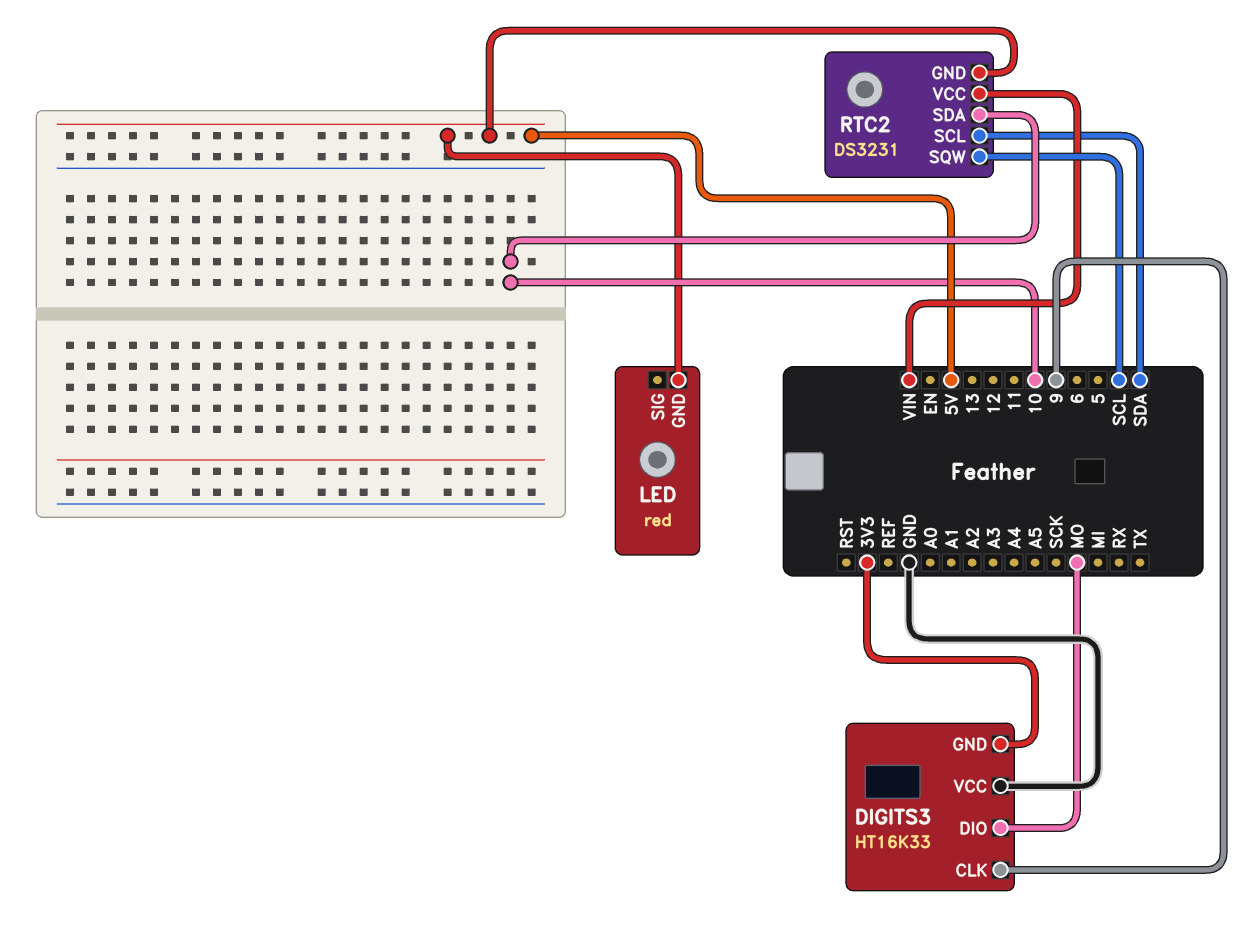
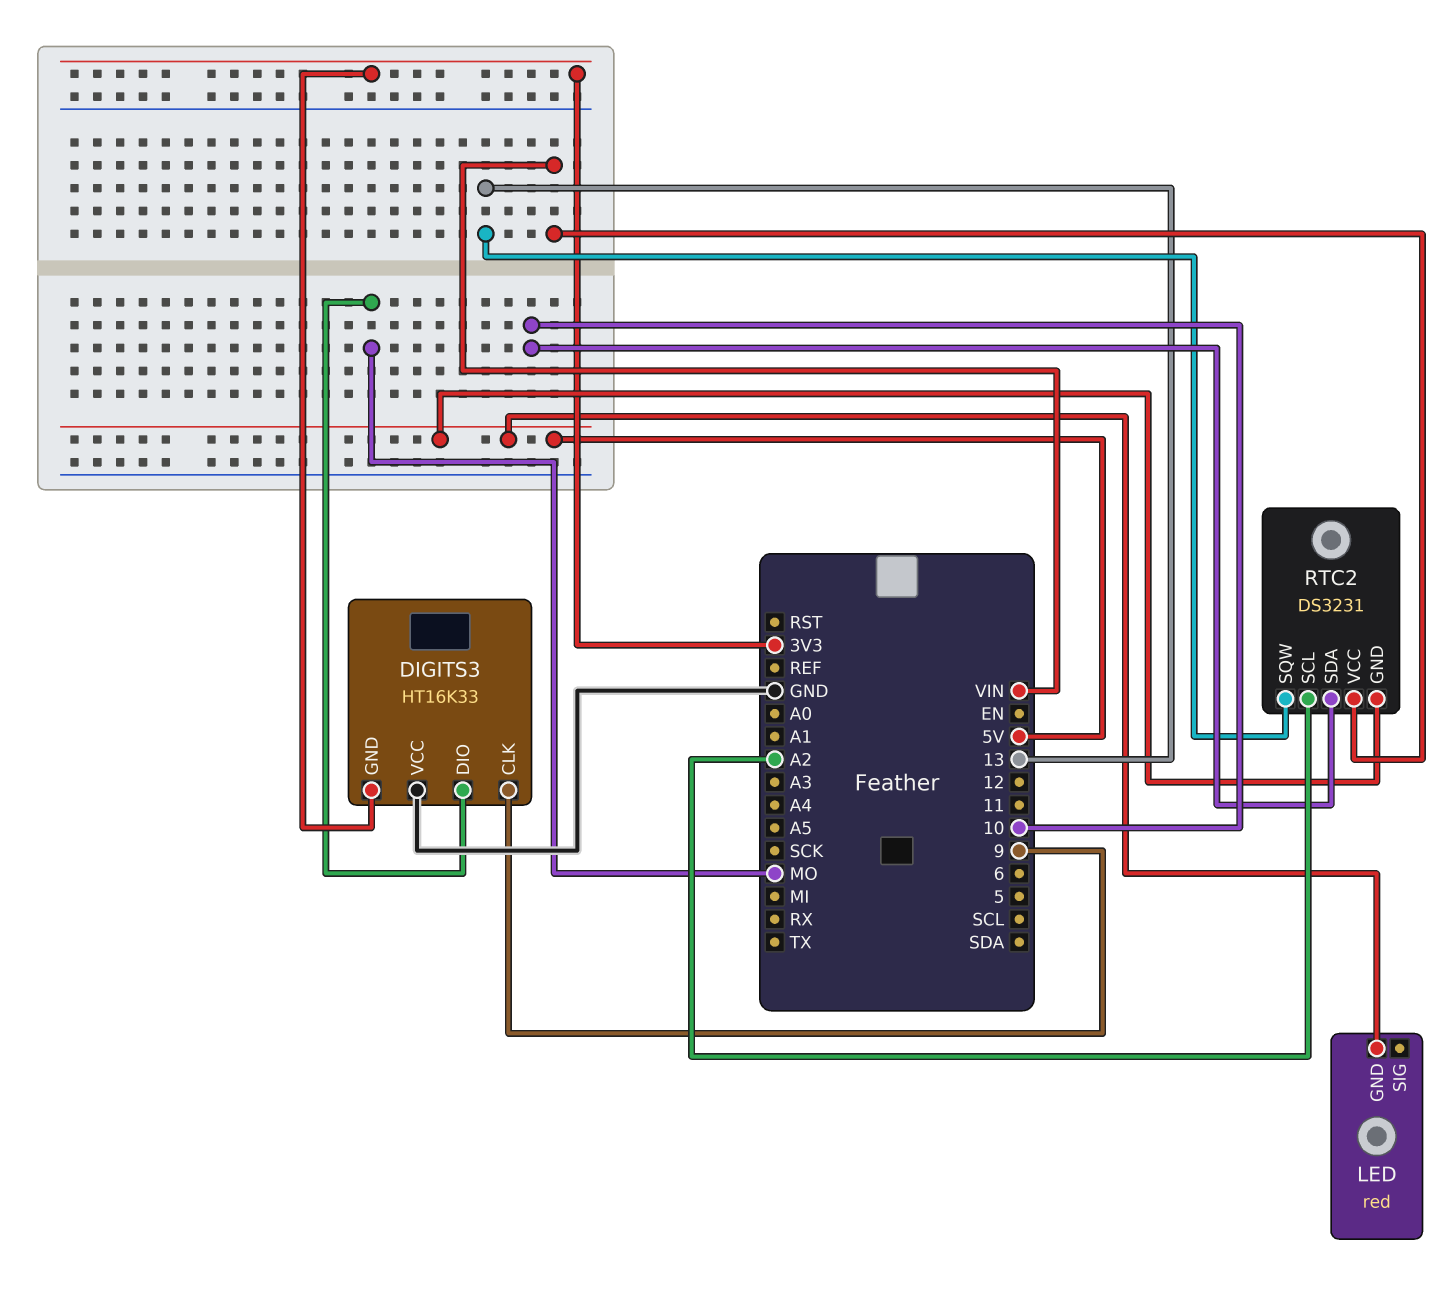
RTC2 pin SCL: SDA -> A2
RTC2 pin SQW: SCL -> 13

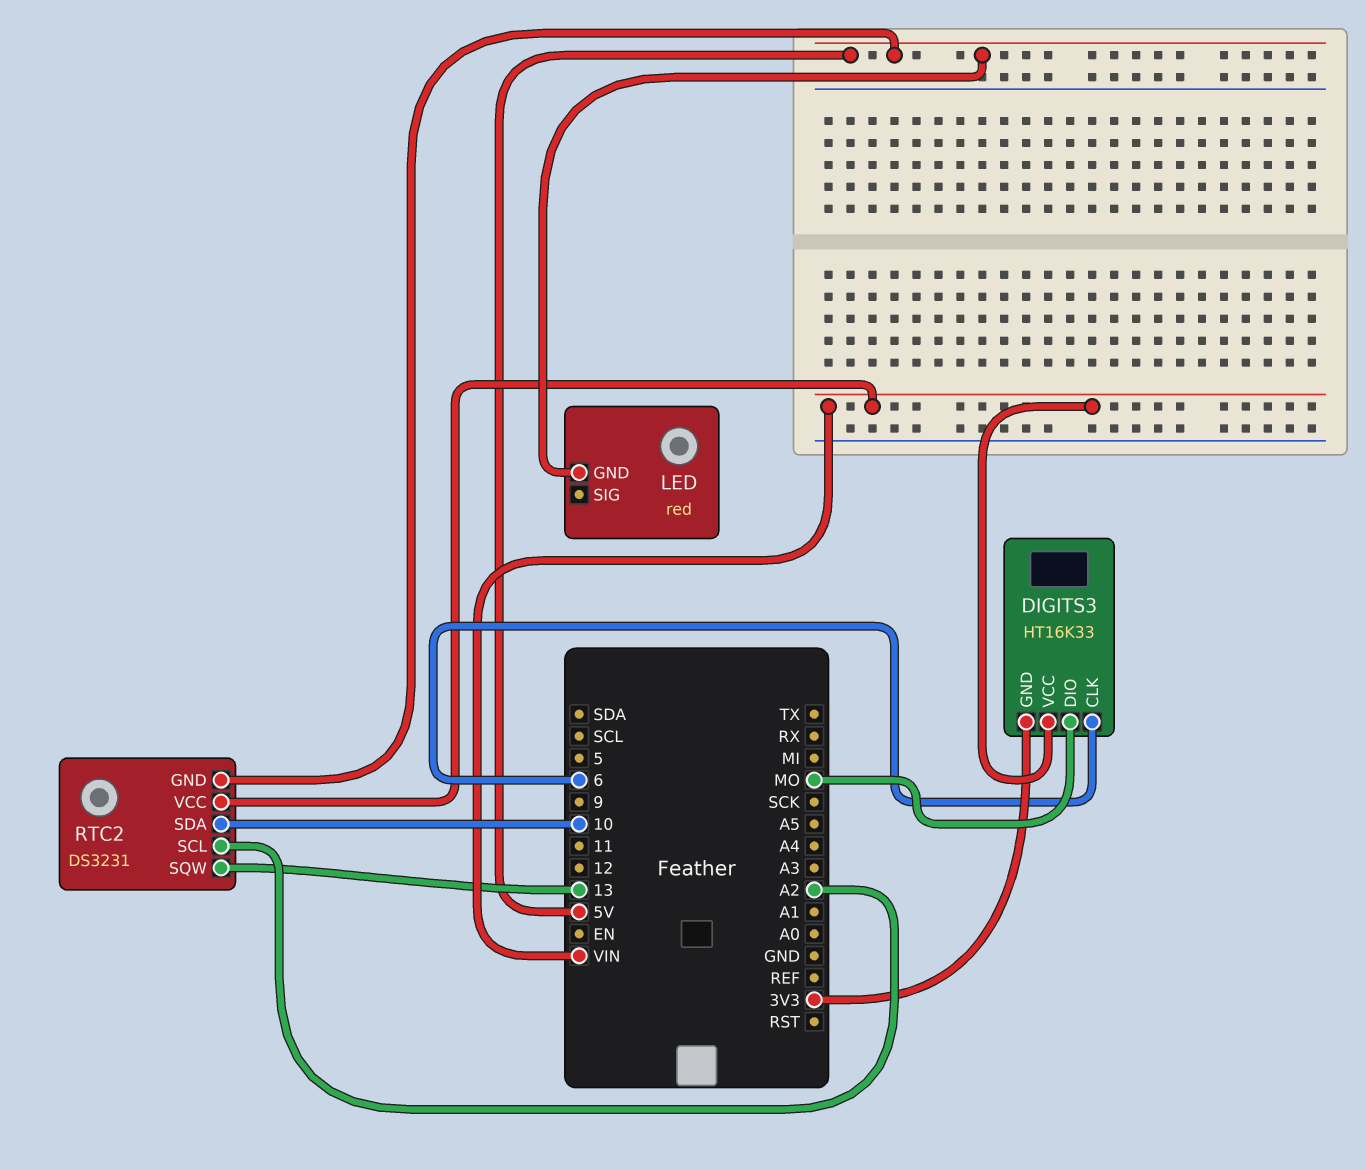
DIGITS3 pin CLK: 9 -> 6
DIGITS3 pin VCC: GND -> VIN

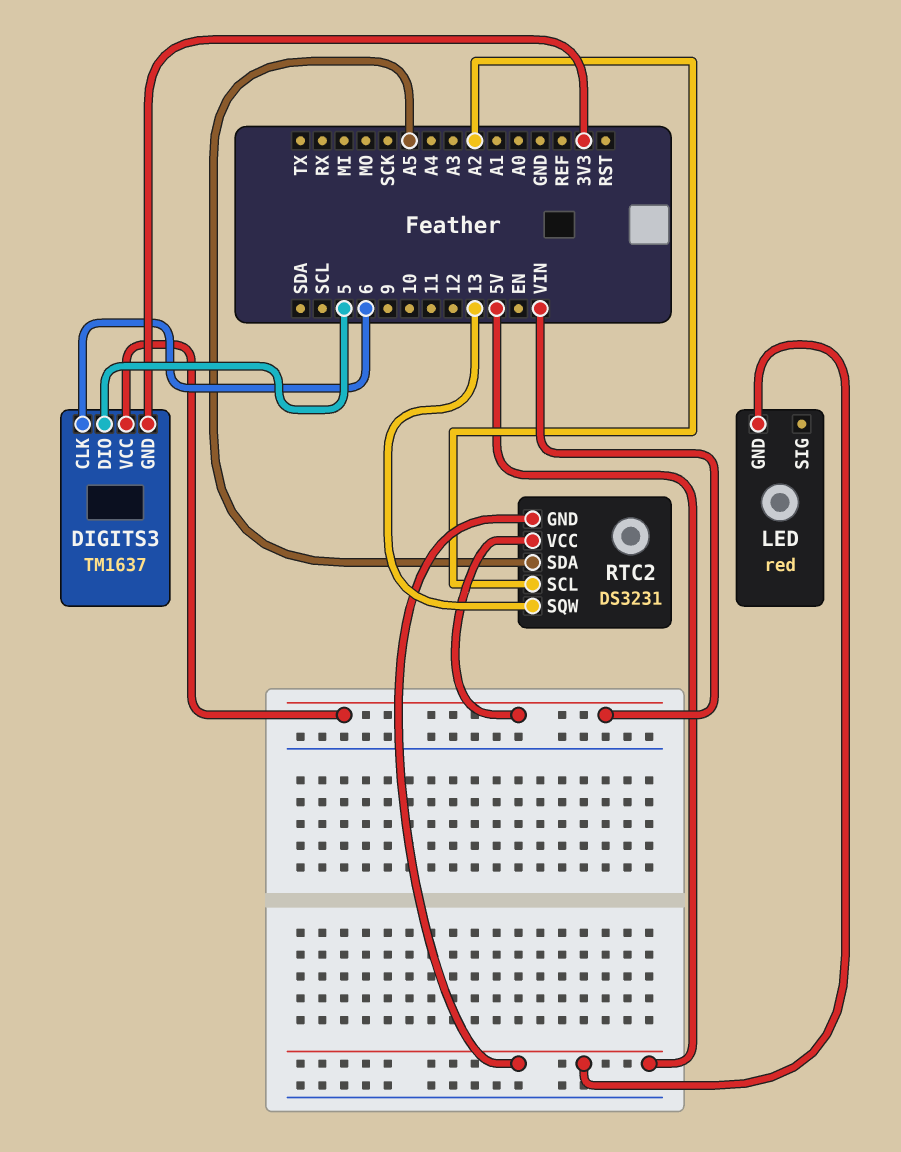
DIGITS3: HT16K33 -> TM1637
DIGITS3 pin DIO: MO -> 5
RTC2 pin SDA: 10 -> A5

